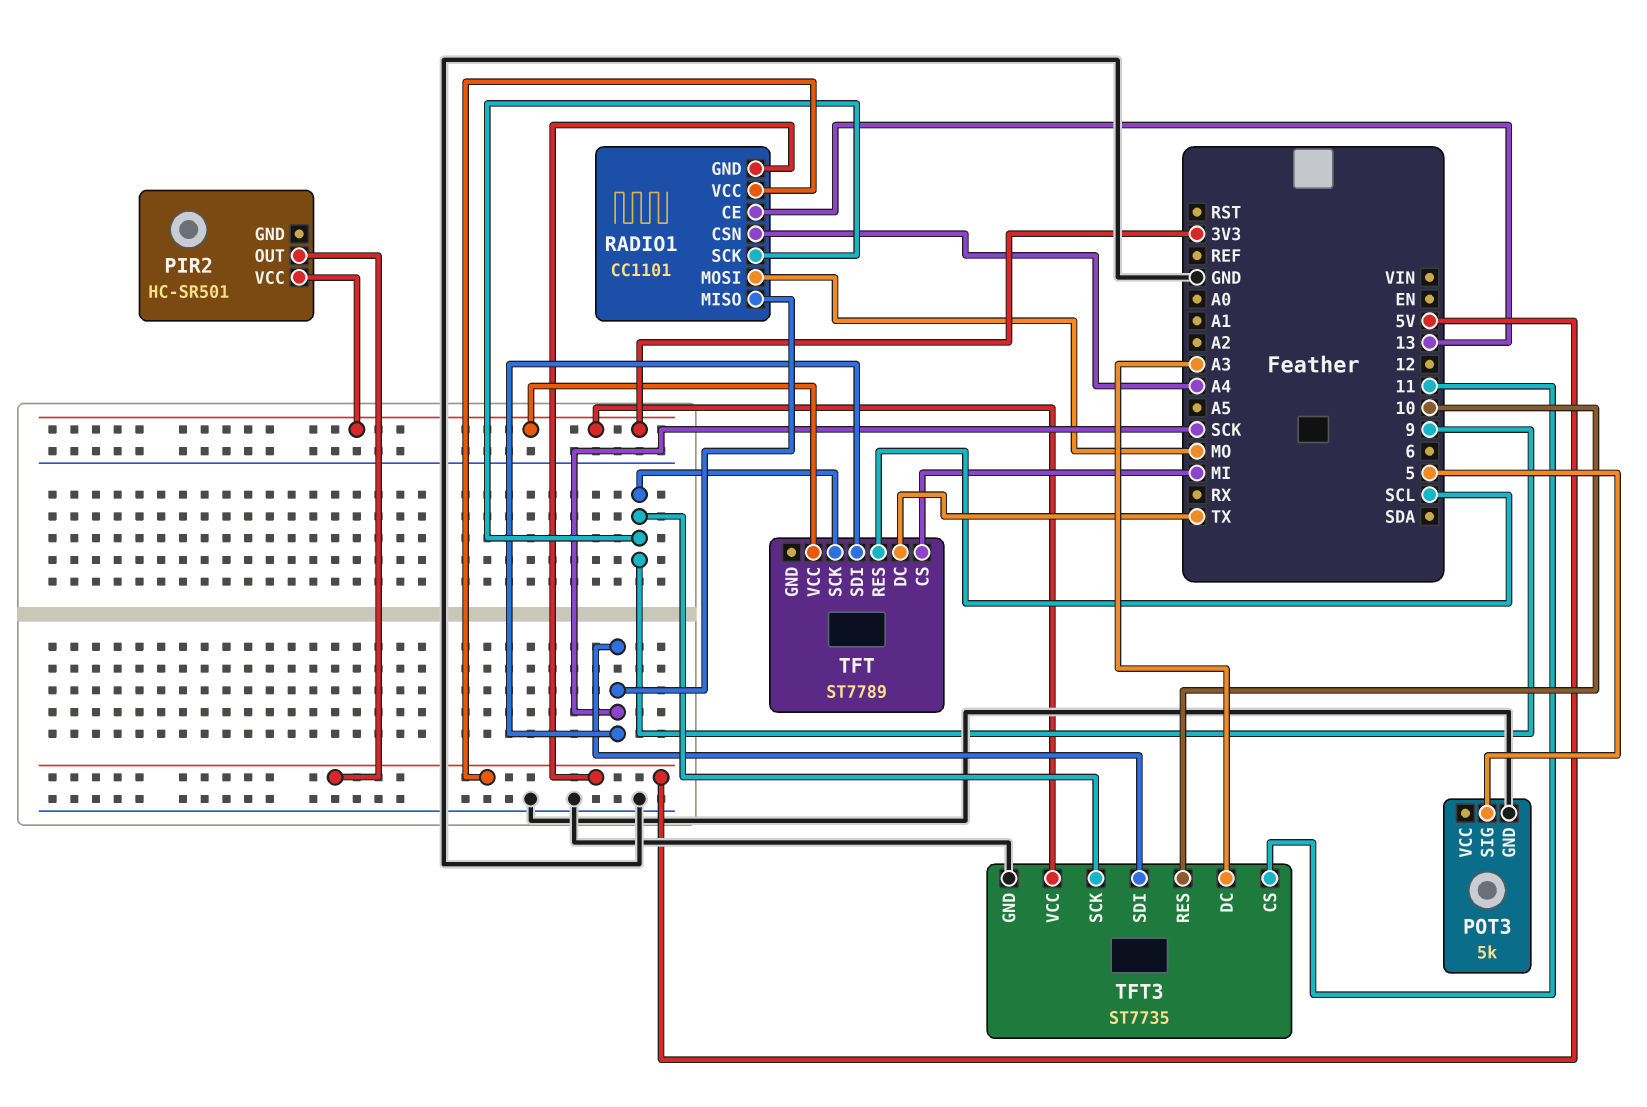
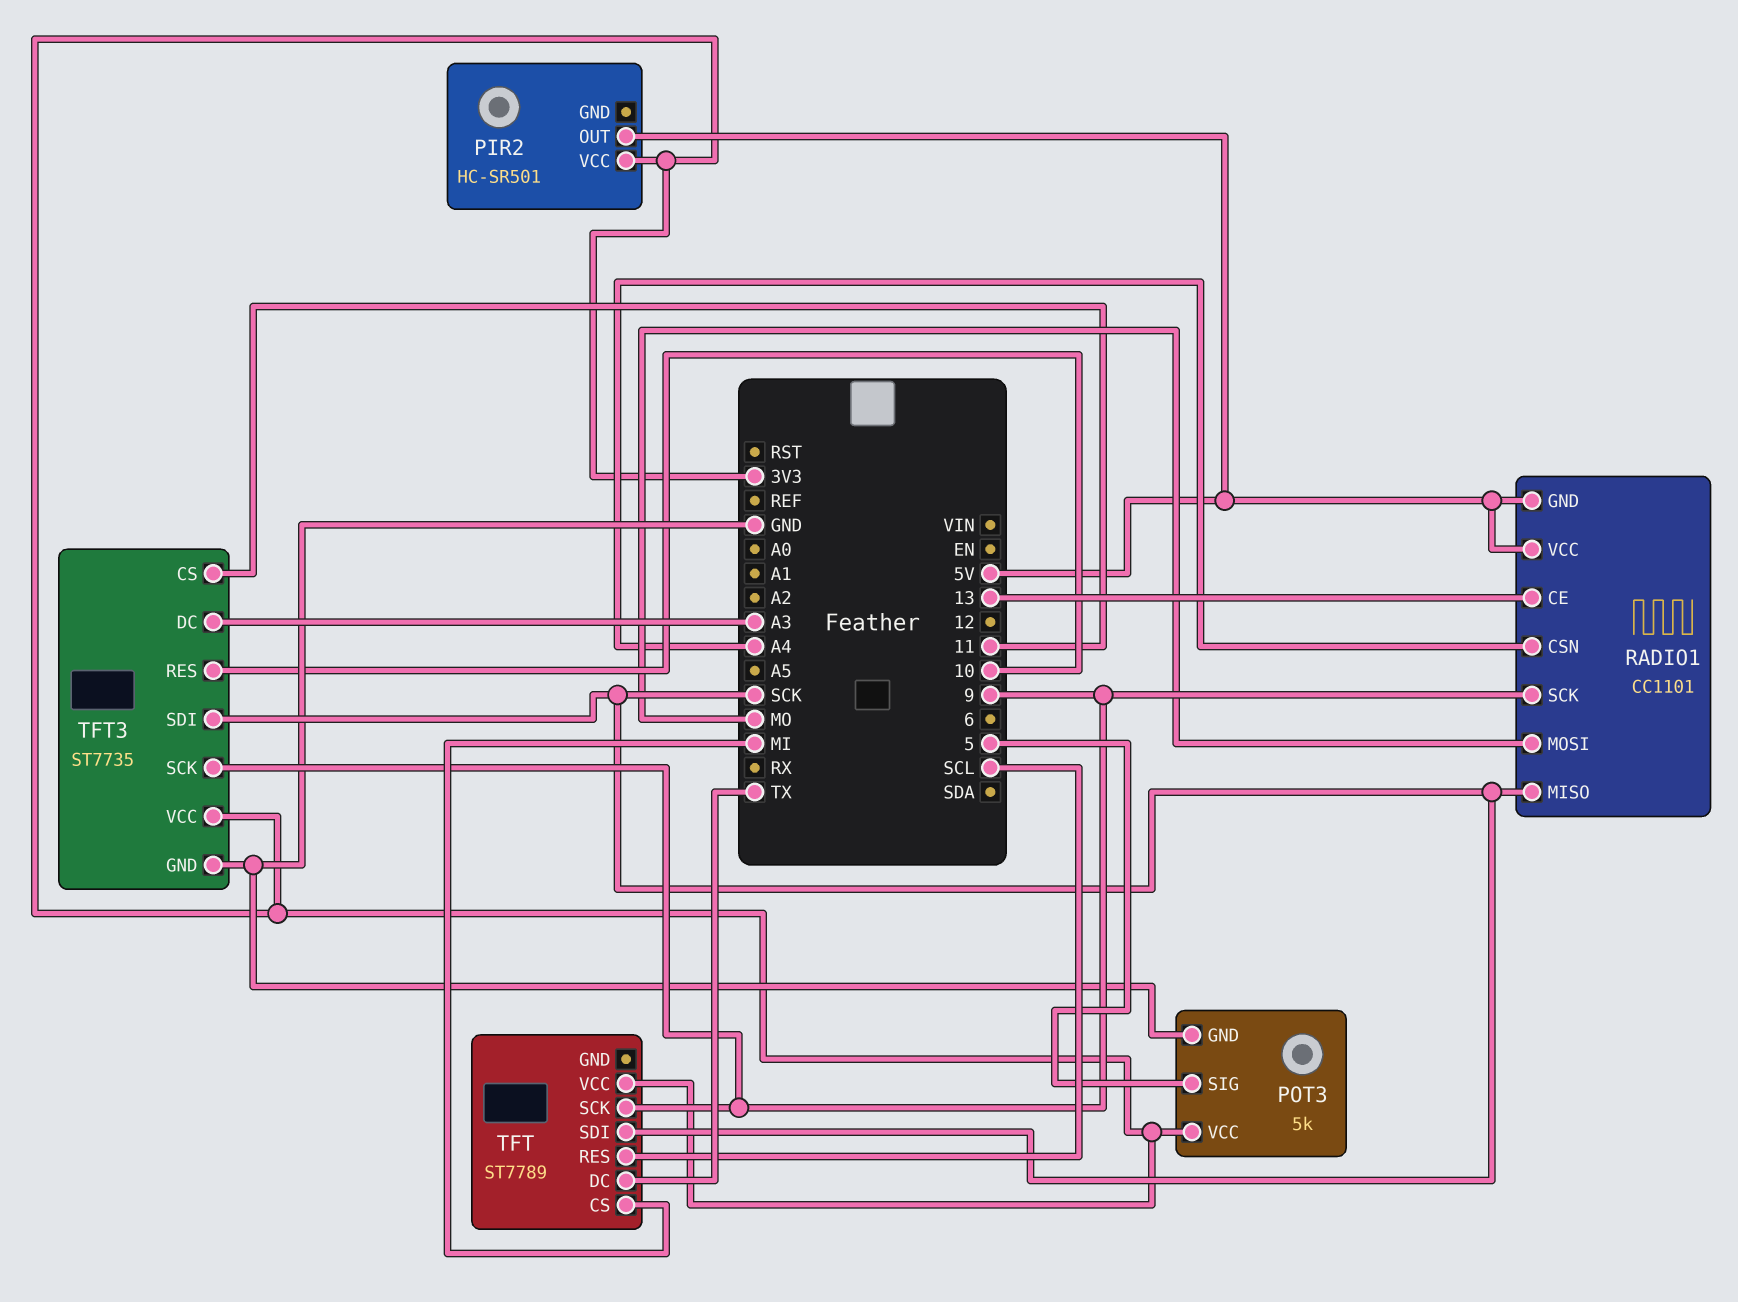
POT3 pin VCC: none -> 3V3

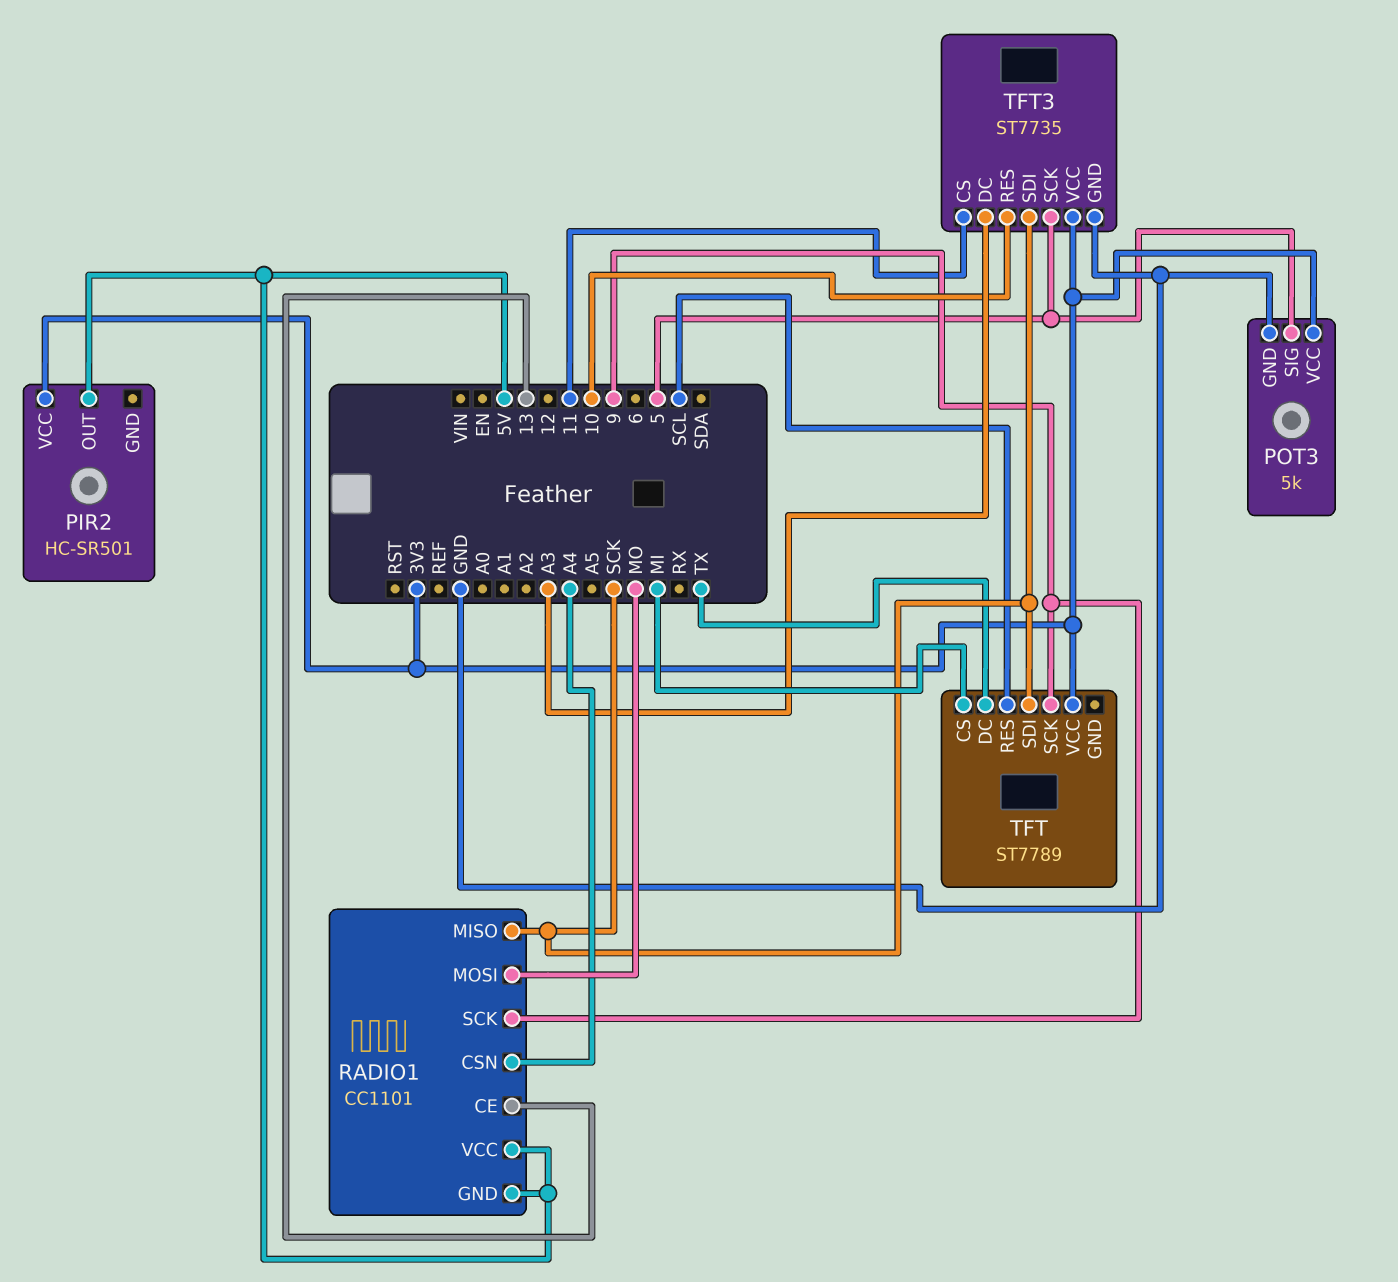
TFT3 pin SCK: 9 -> 5

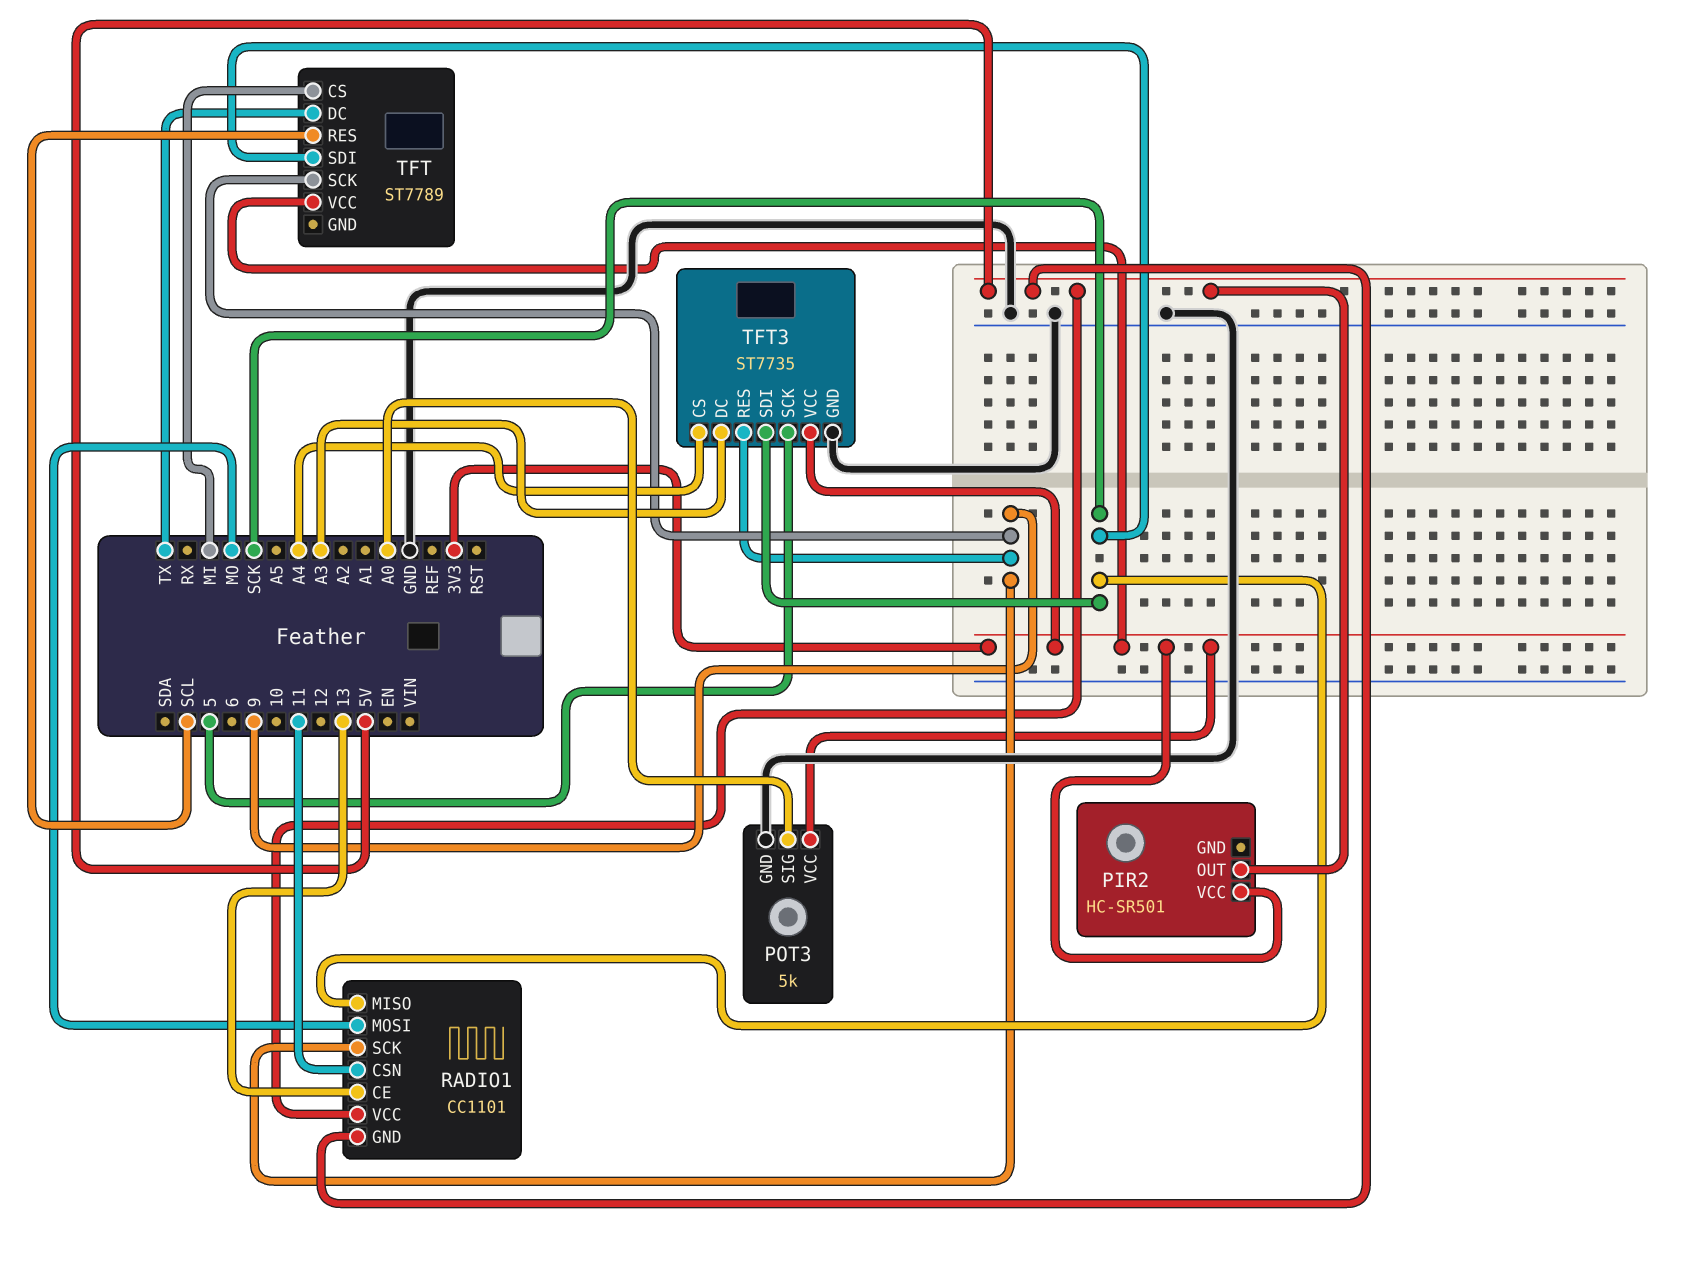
POT3 pin SIG: 5 -> A0
RADIO1 pin CSN: A4 -> 11
TFT3 pin CS: 11 -> A4
TFT3 pin RES: 10 -> 9

